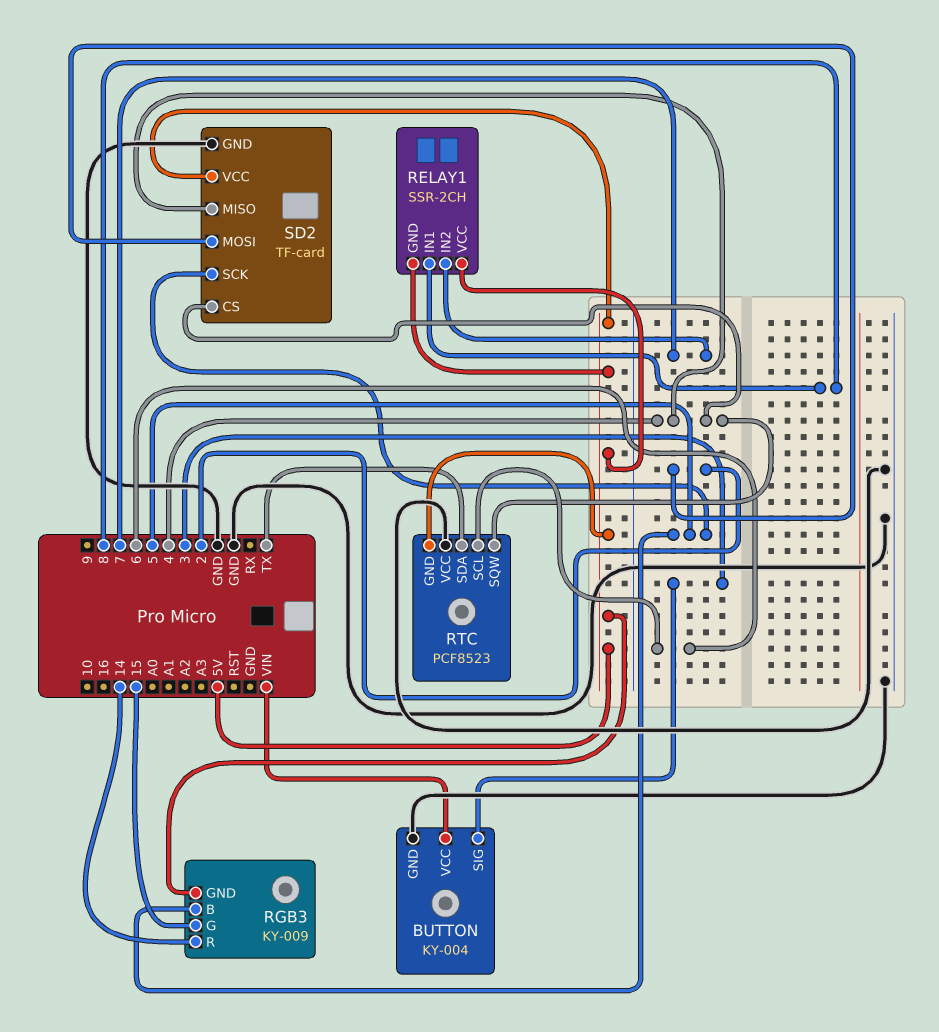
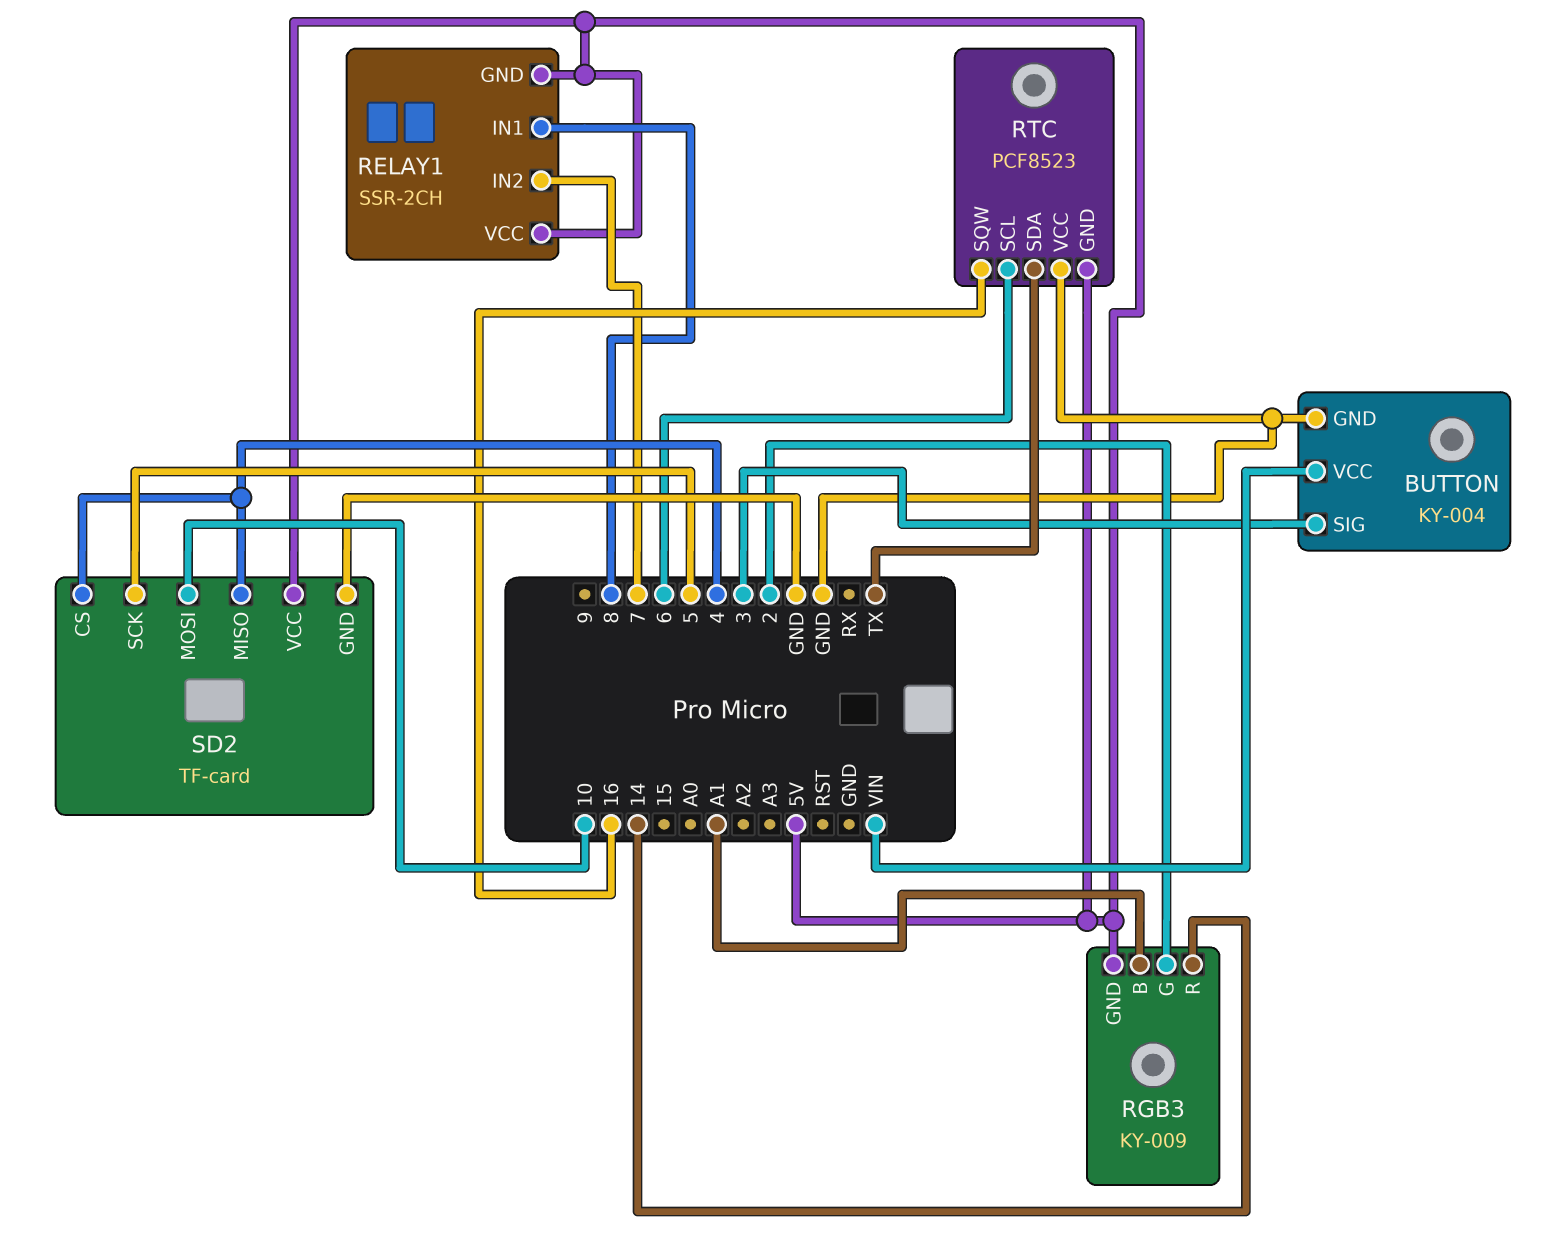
RGB3 pin B: 5 -> A1
RGB3 pin G: 15 -> 2
RTC pin SQW: 4 -> 16
SD2 pin MOSI: 2 -> 10

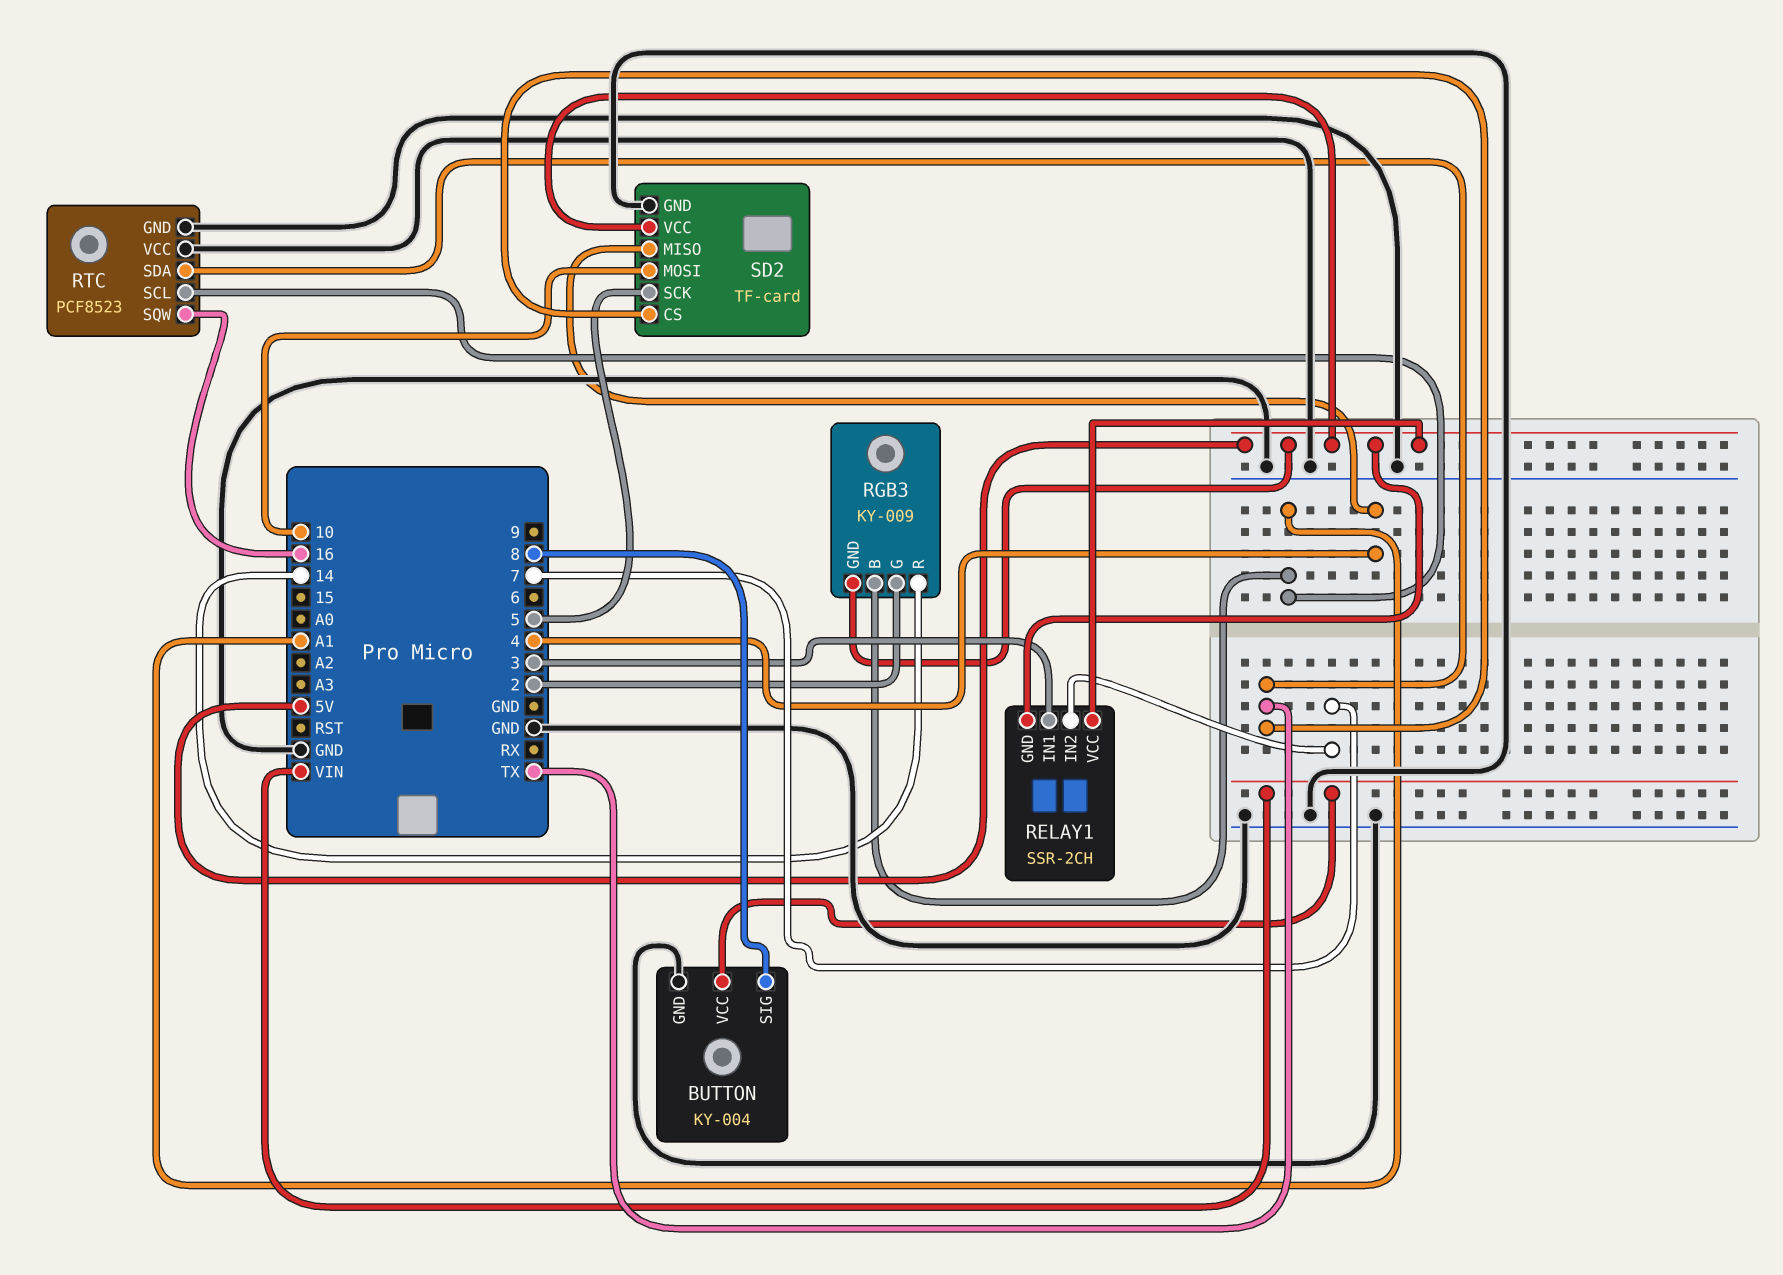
BUTTON pin SIG: 3 -> 8
RELAY1 pin IN1: 8 -> 3
RTC pin GND: 5V -> GND
RTC pin SCL: 6 -> A1
SD2 pin CS: 4 -> TX

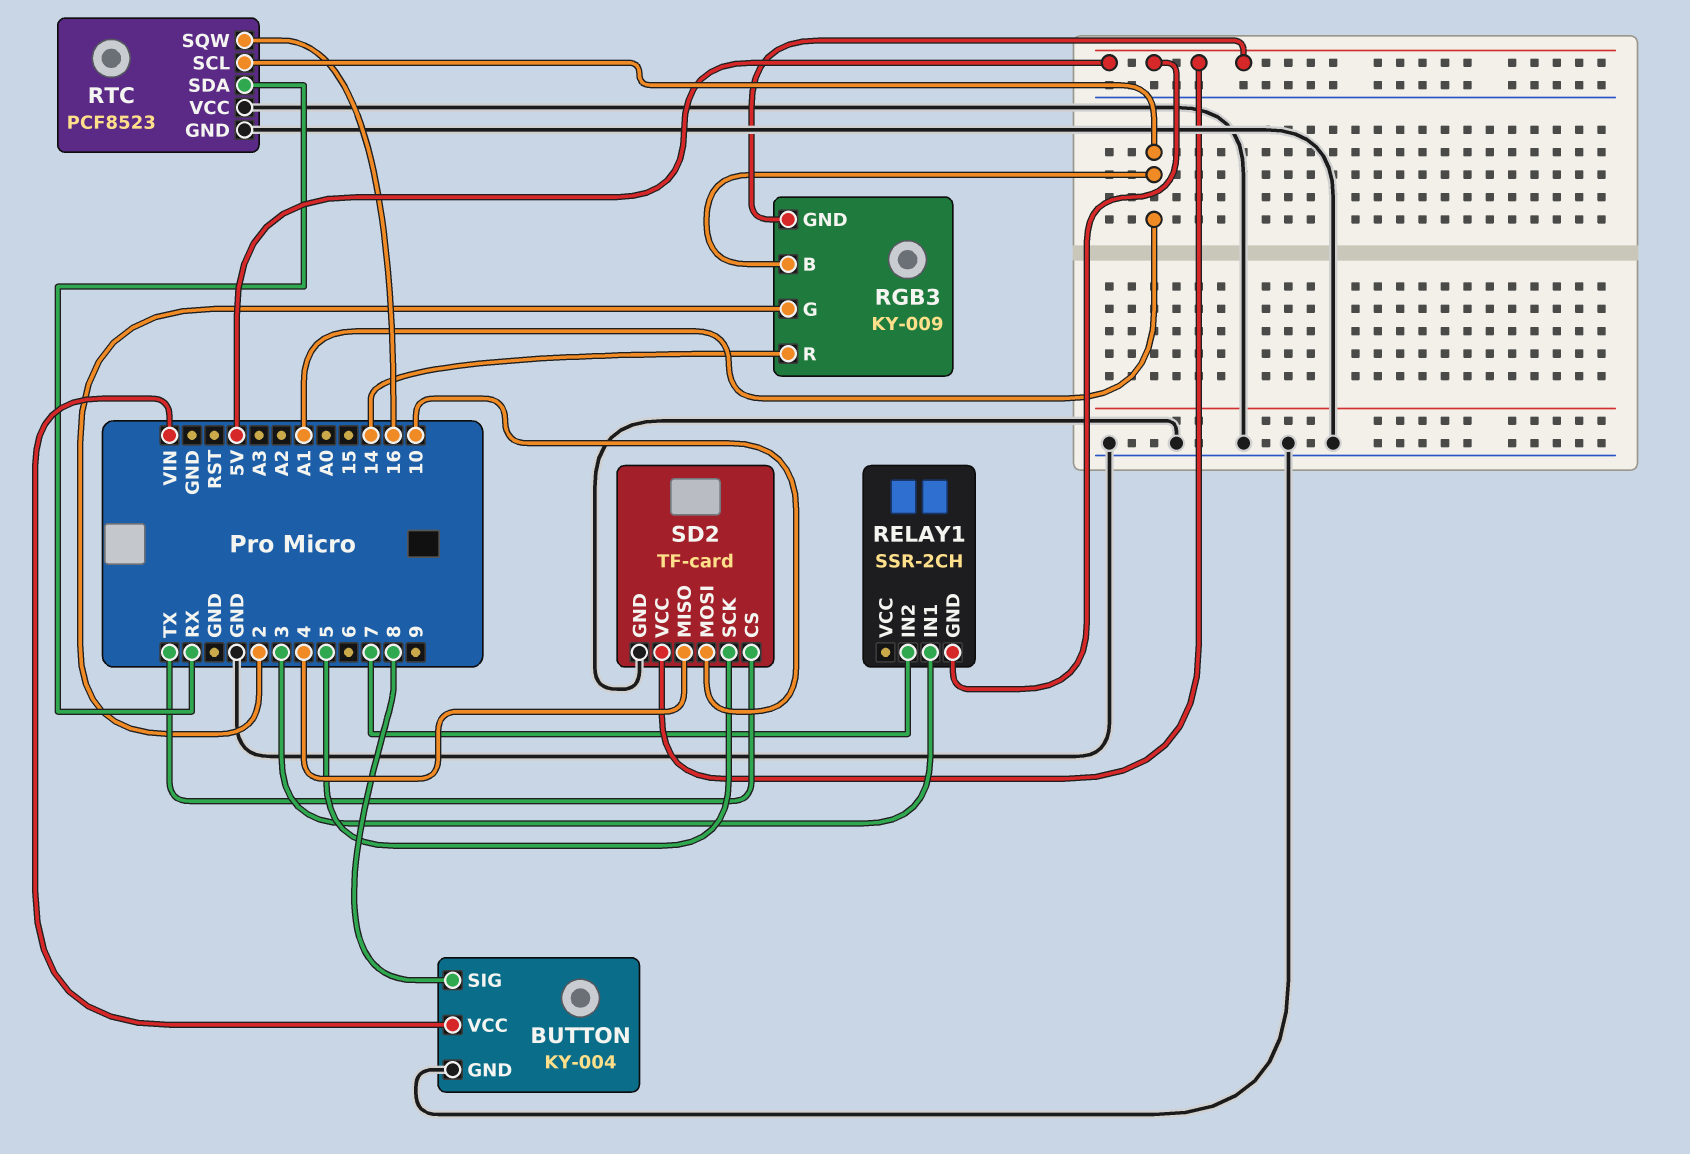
RELAY1 pin VCC: 5V -> none
RTC pin SDA: TX -> RX

